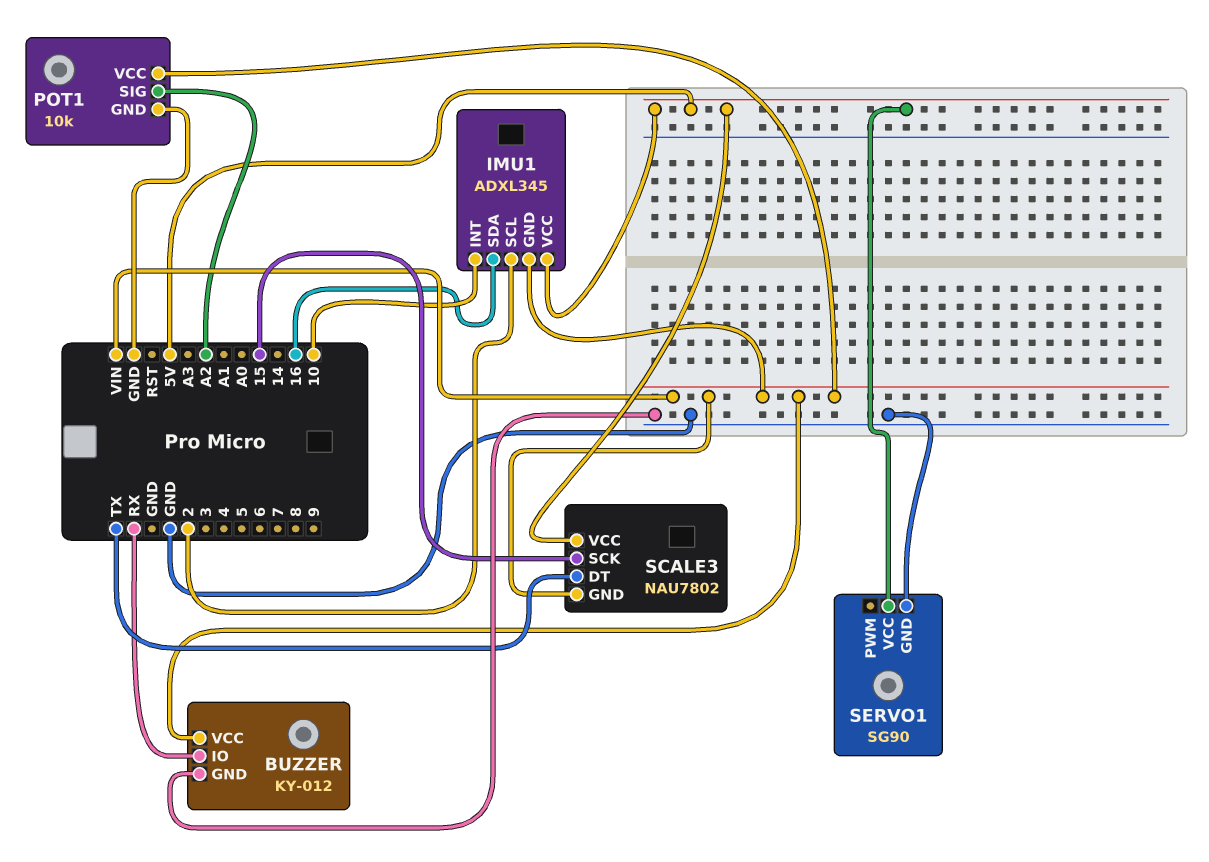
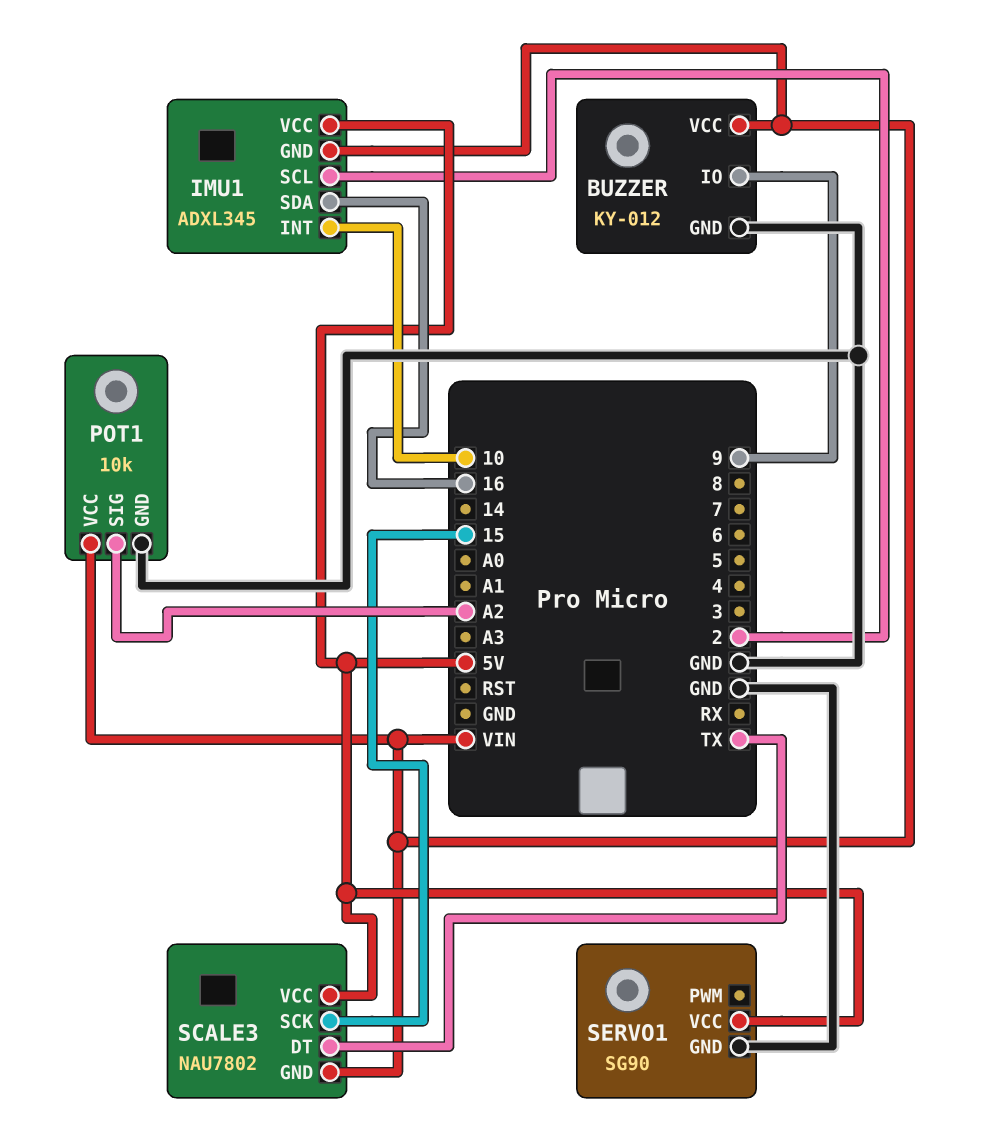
BUZZER pin IO: RX -> 9

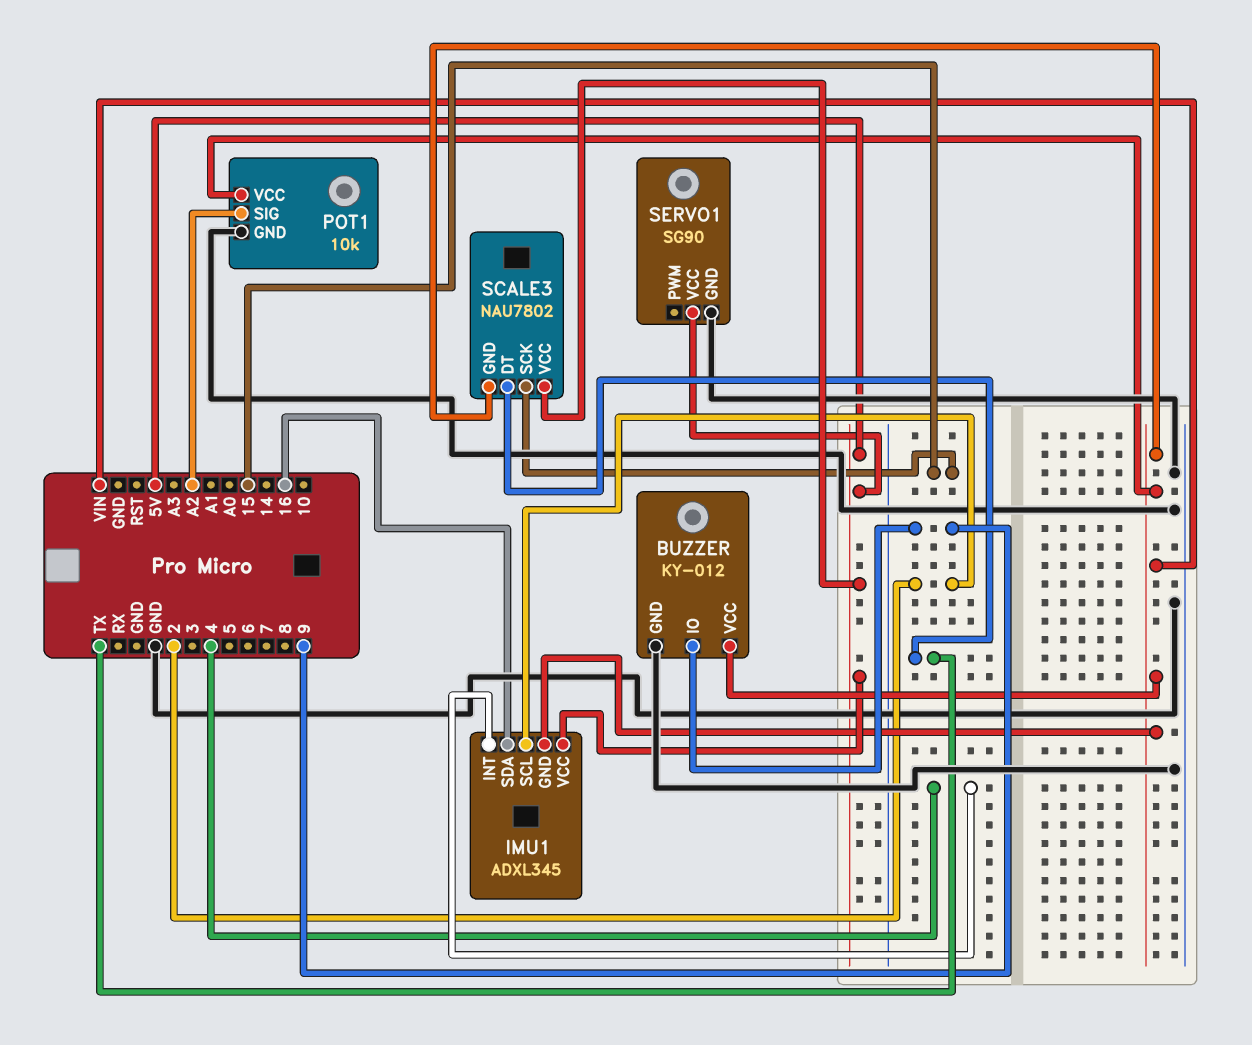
IMU1 pin INT: 10 -> 4

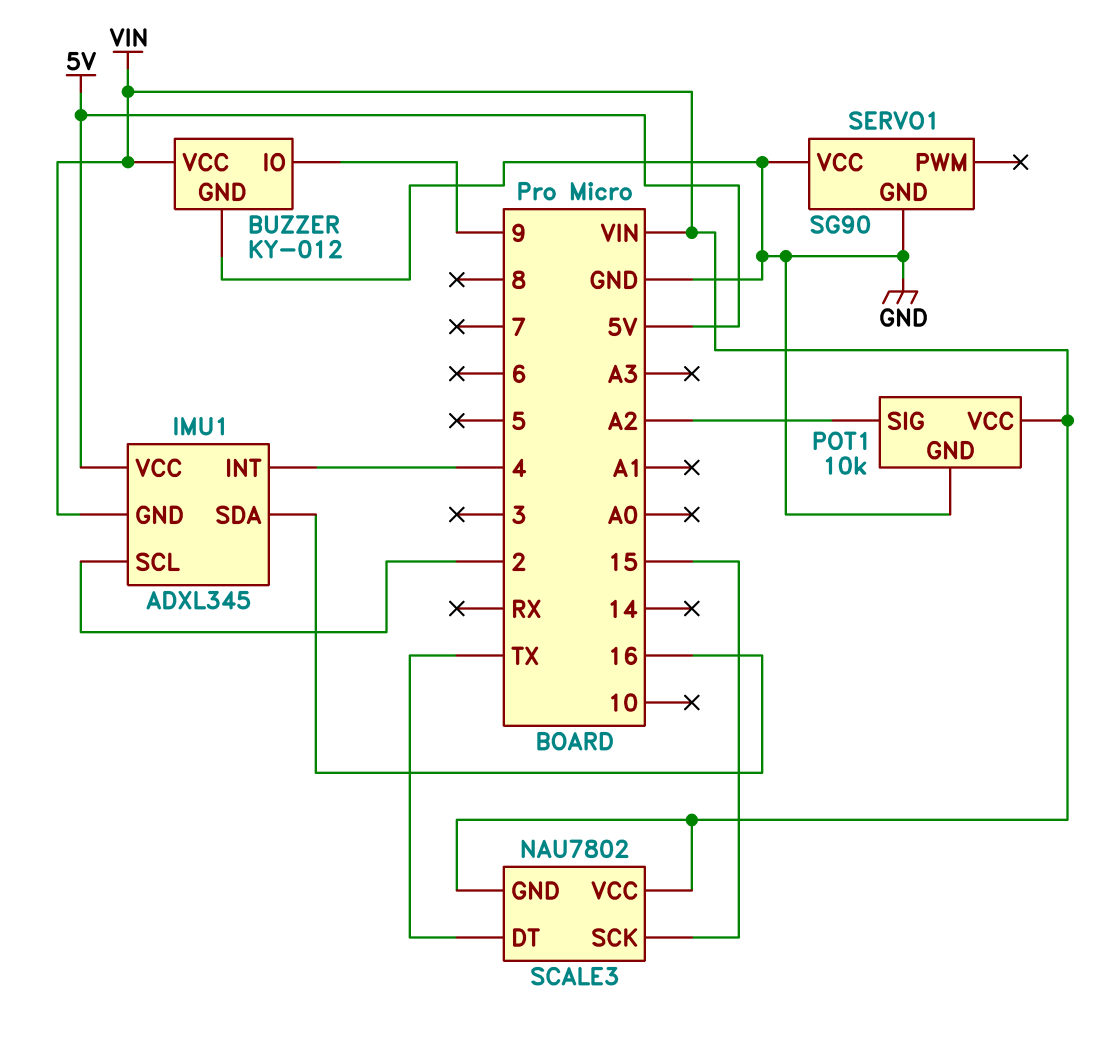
SCALE3 pin VCC: 5V -> VIN
SERVO1 pin VCC: 5V -> GND

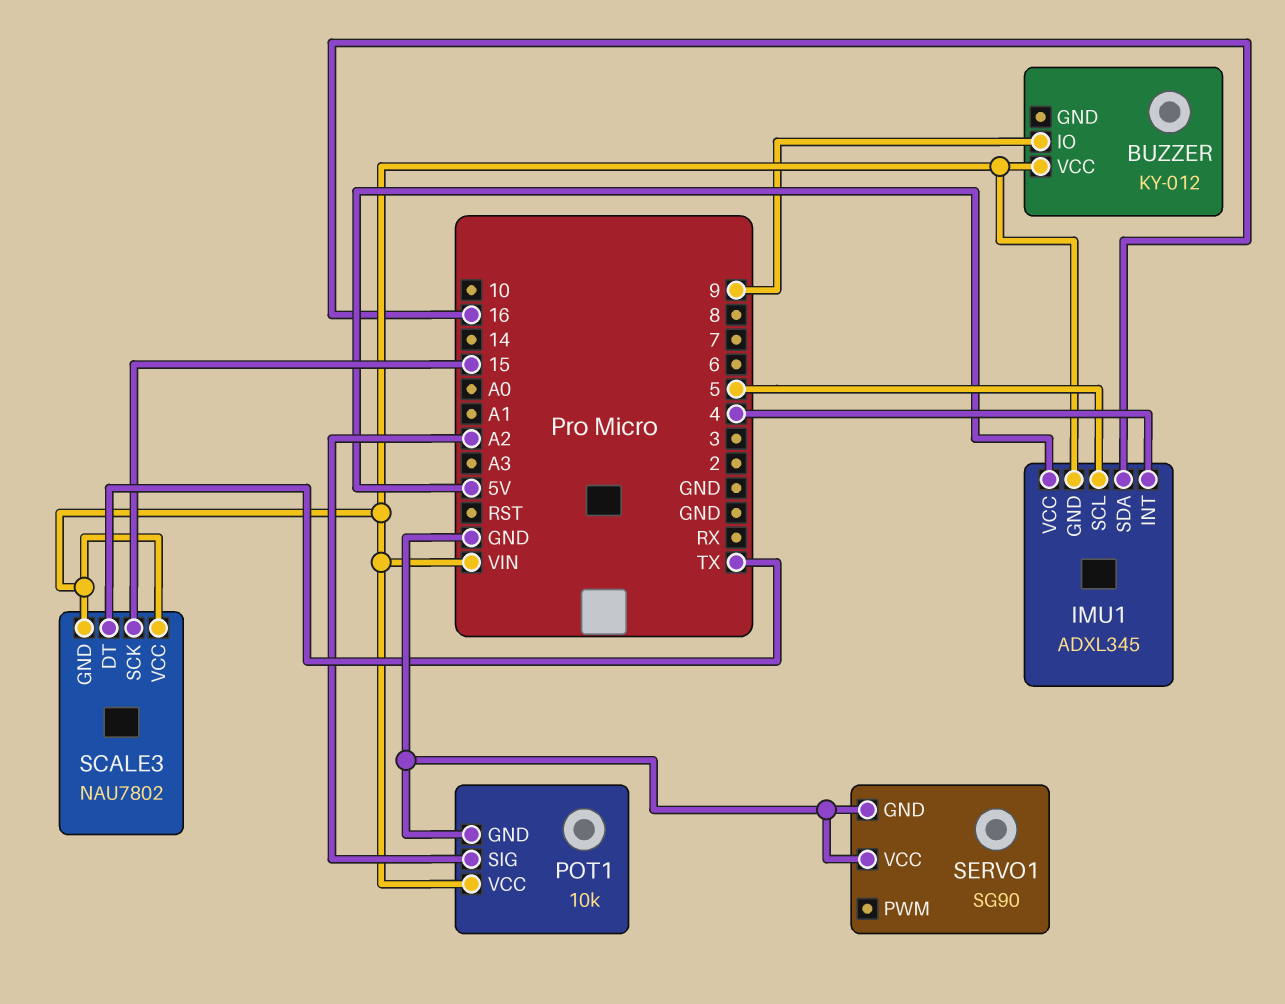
BUZZER pin GND: GND -> none
IMU1 pin SCL: 2 -> 5

